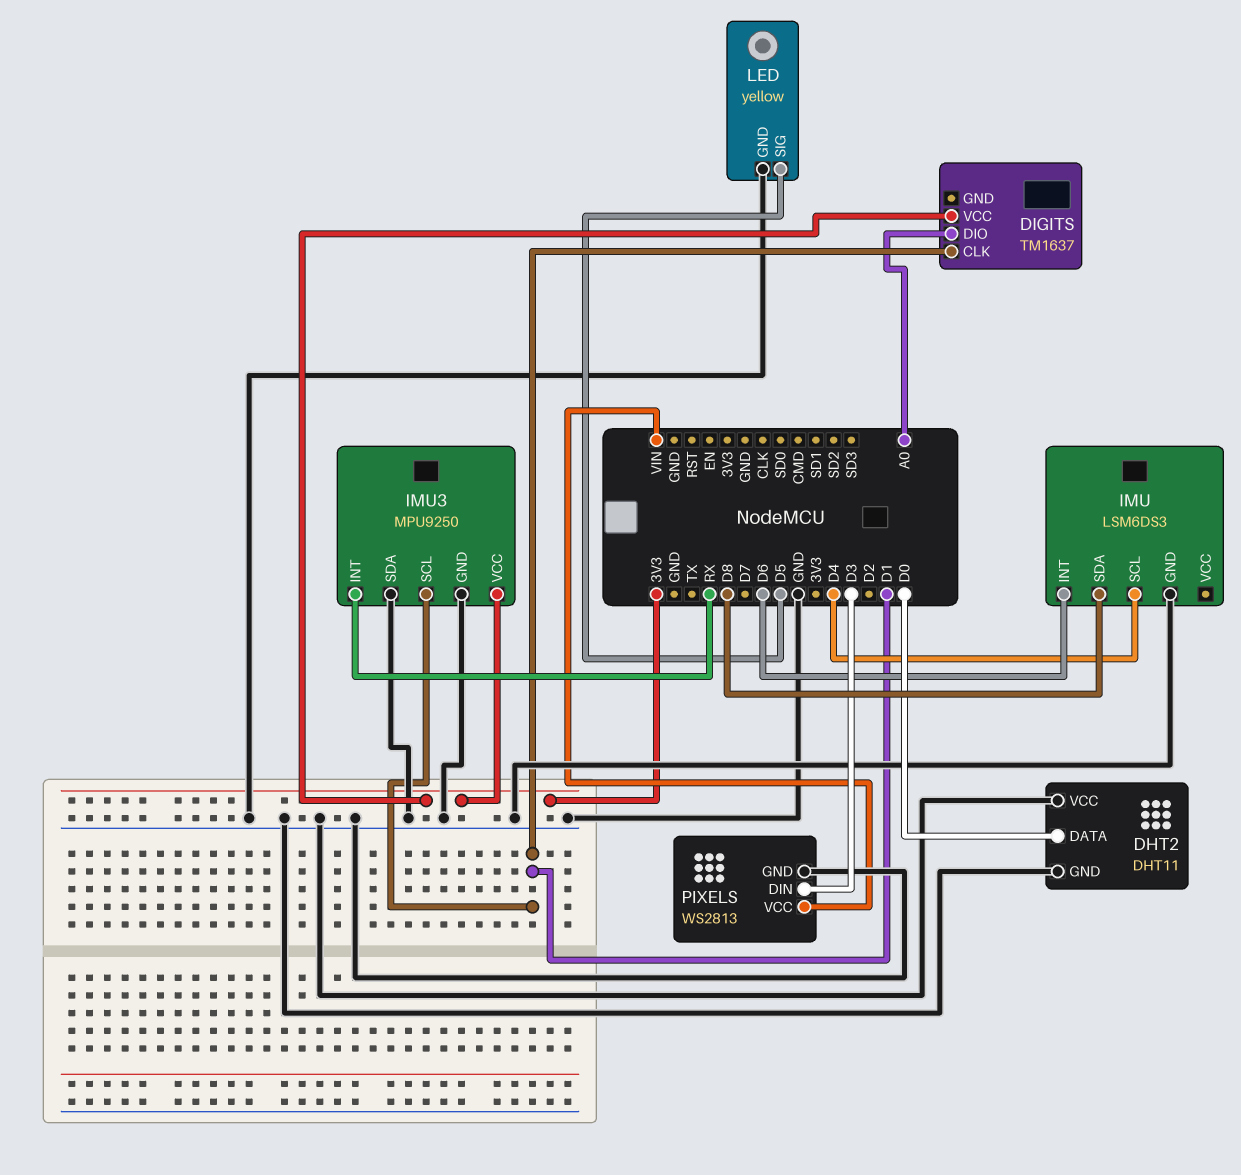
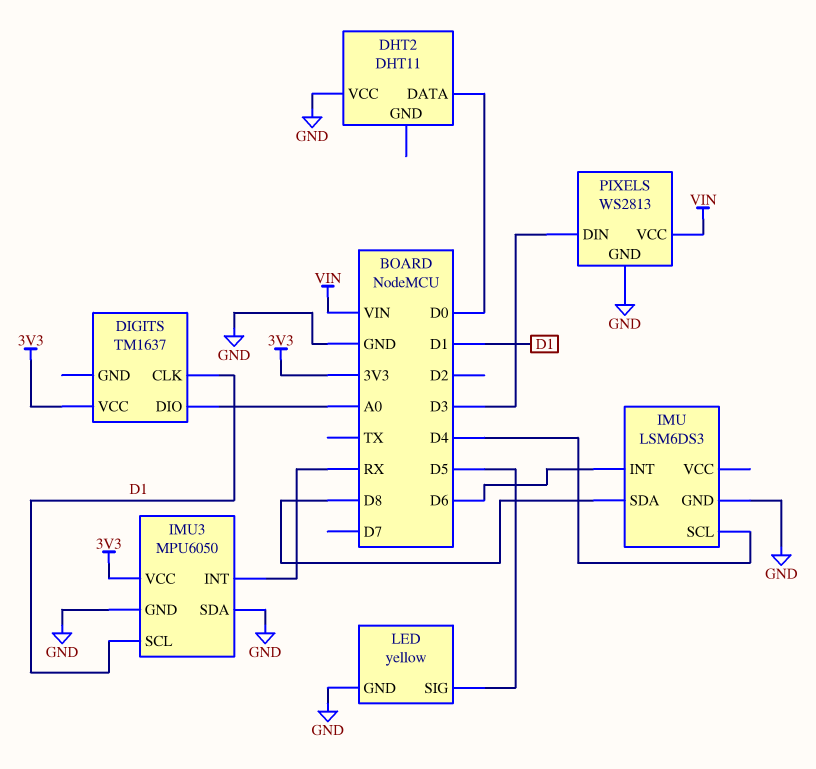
DHT2 pin GND: GND -> none
IMU3: MPU9250 -> MPU6050

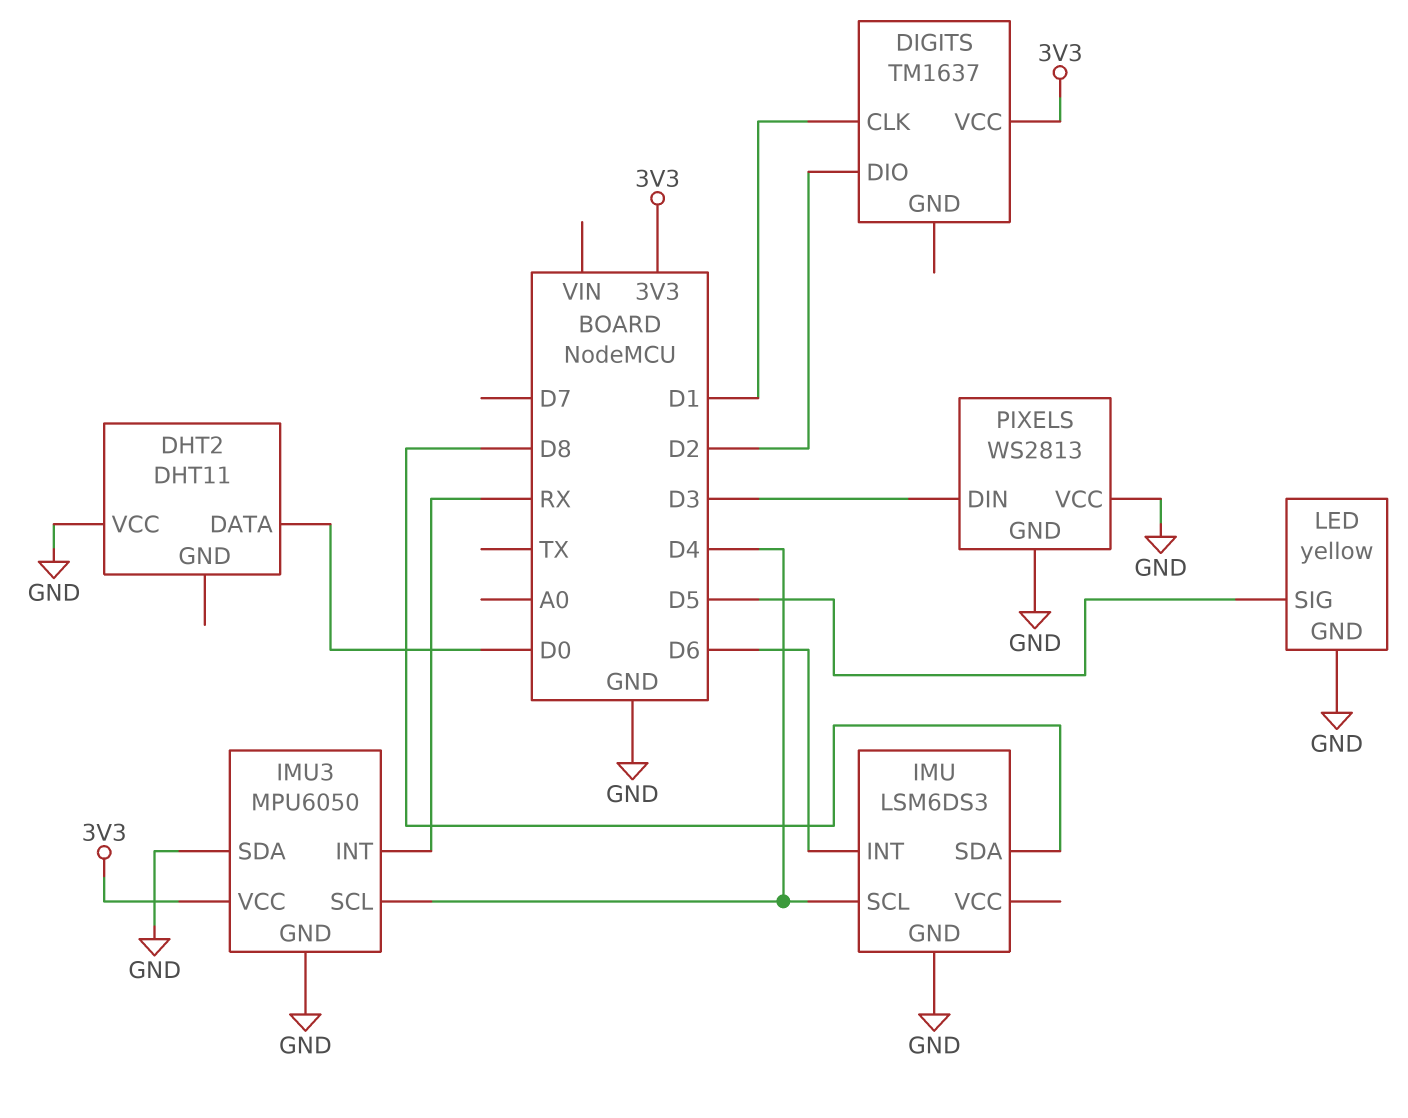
DIGITS pin DIO: A0 -> D2
IMU3 pin SCL: D1 -> D4
PIXELS pin VCC: VIN -> GND

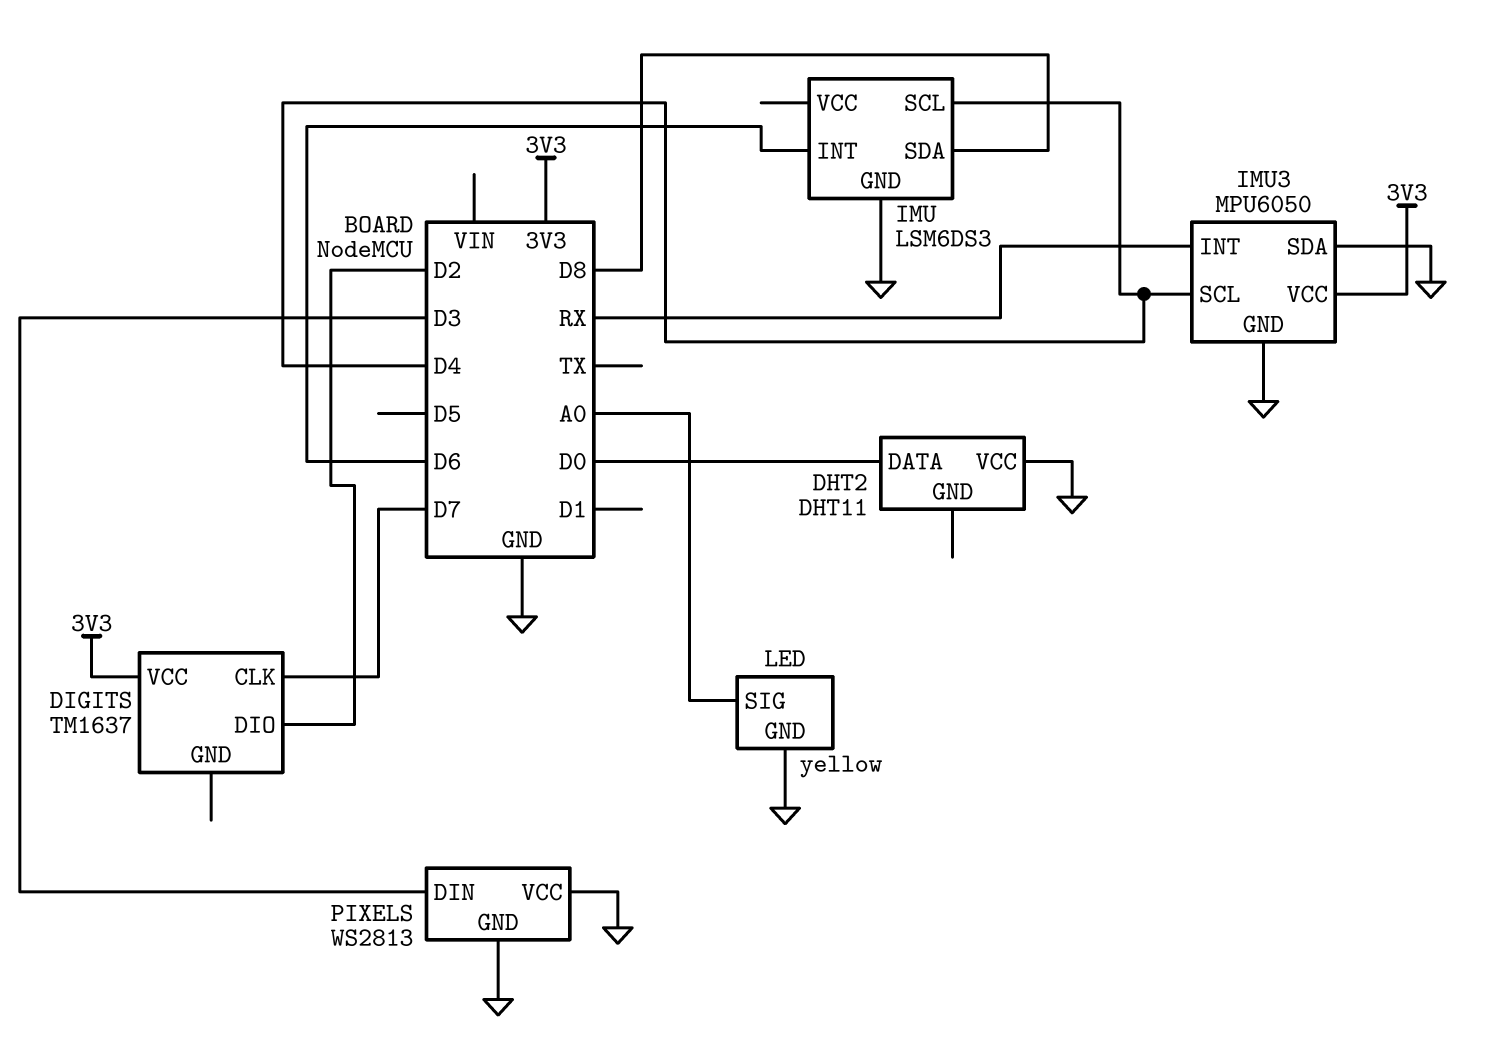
DIGITS pin CLK: D1 -> D7
LED pin SIG: D5 -> A0

